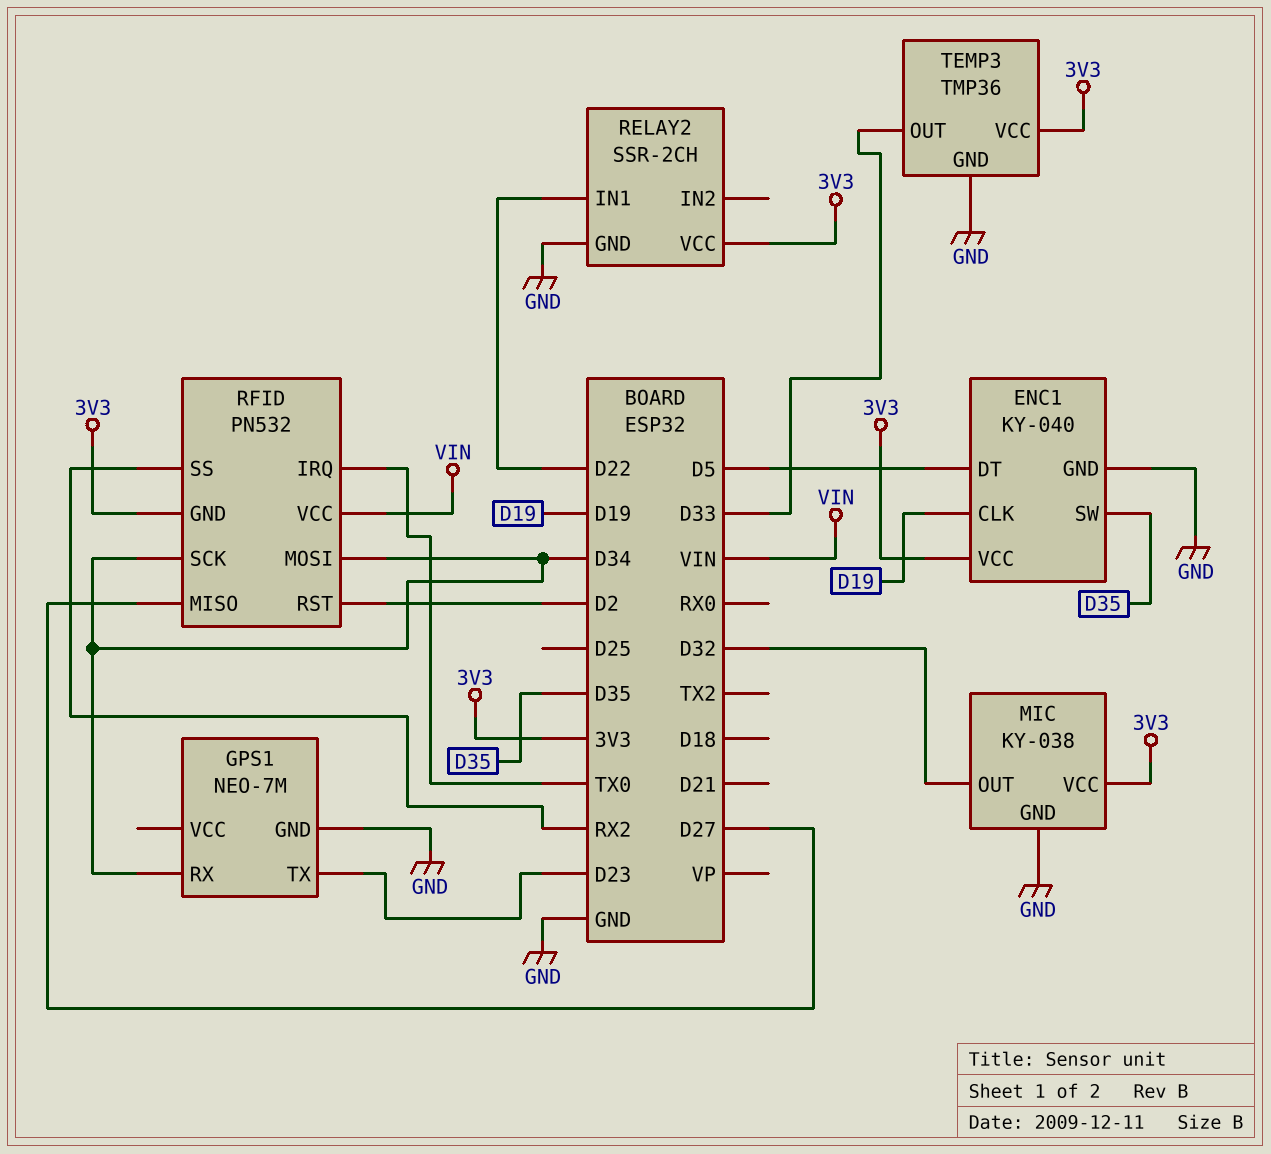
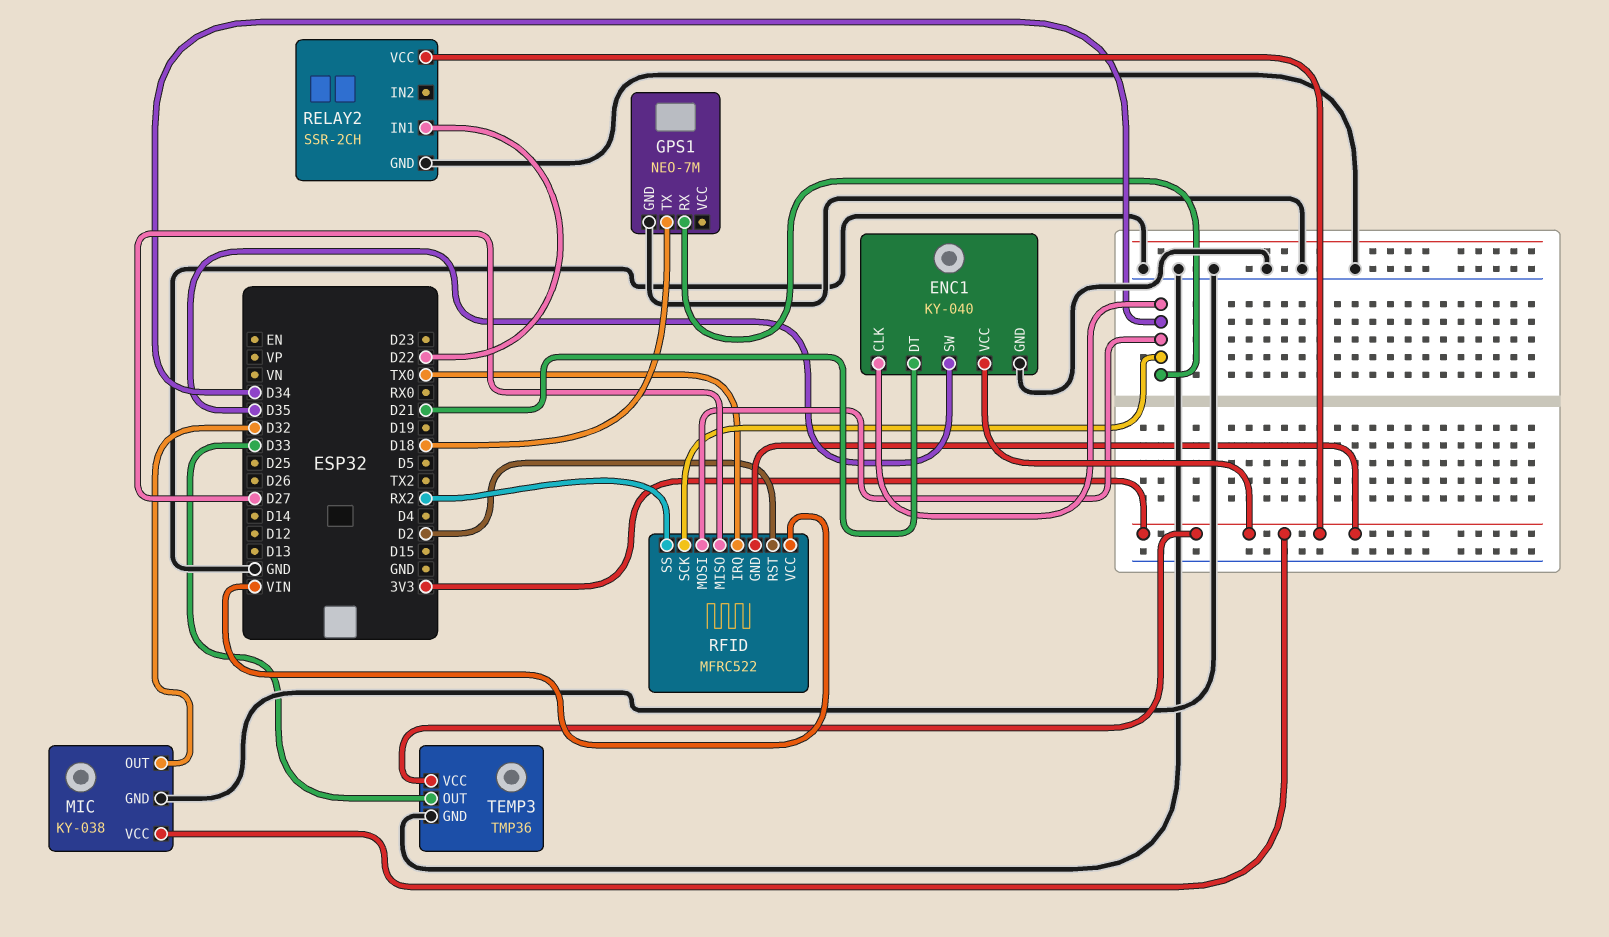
ENC1 pin CLK: D19 -> D34
ENC1 pin DT: D5 -> D21
GPS1 pin TX: D23 -> D18
RFID: PN532 -> MFRC522

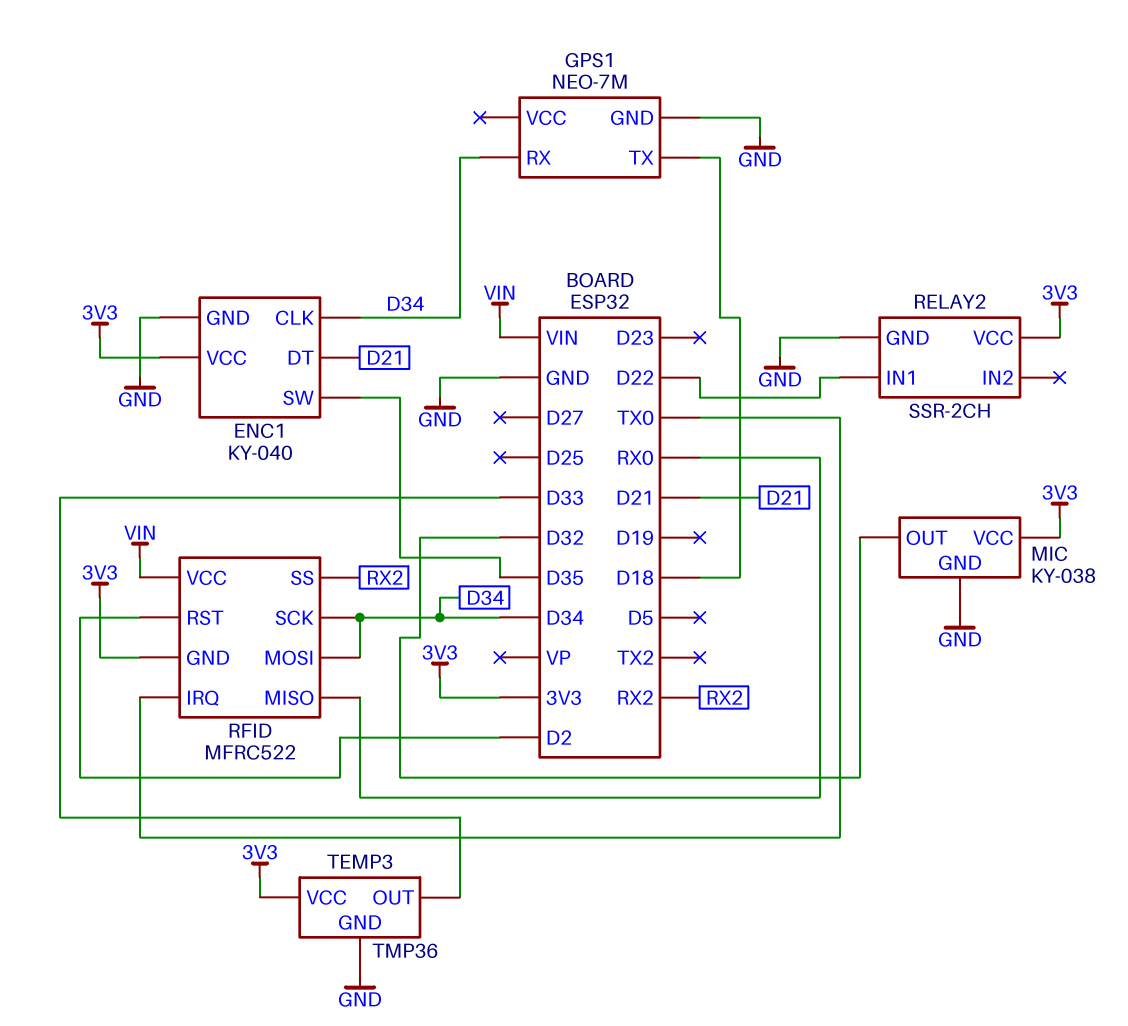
RFID pin MISO: D27 -> RX0

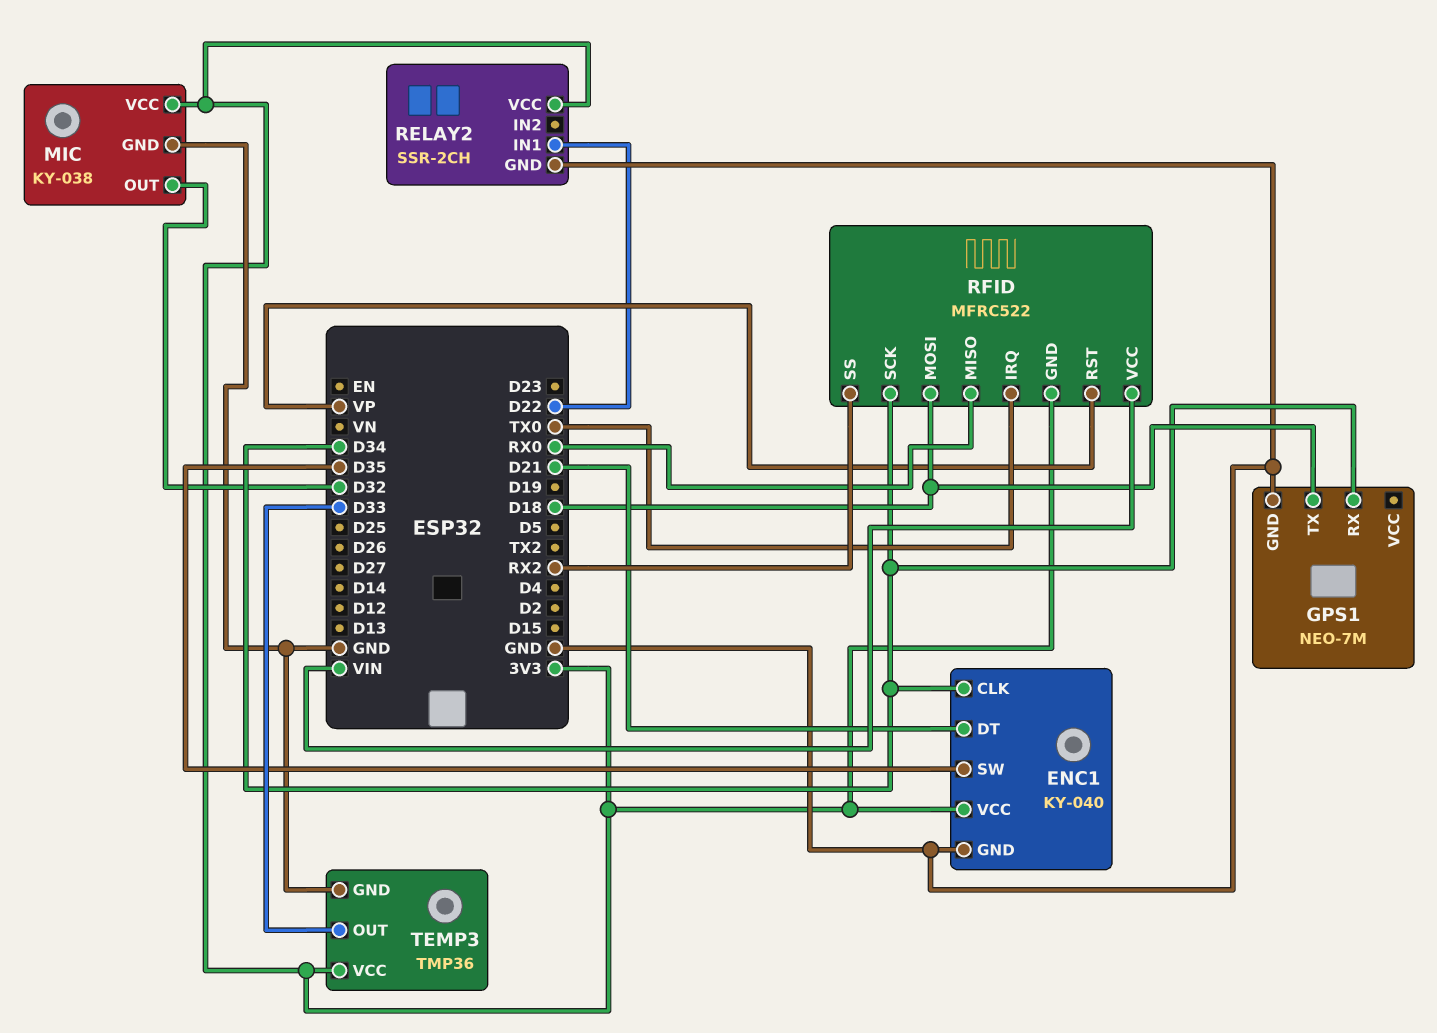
RFID pin MOSI: D34 -> D18
RFID pin RST: D2 -> VP

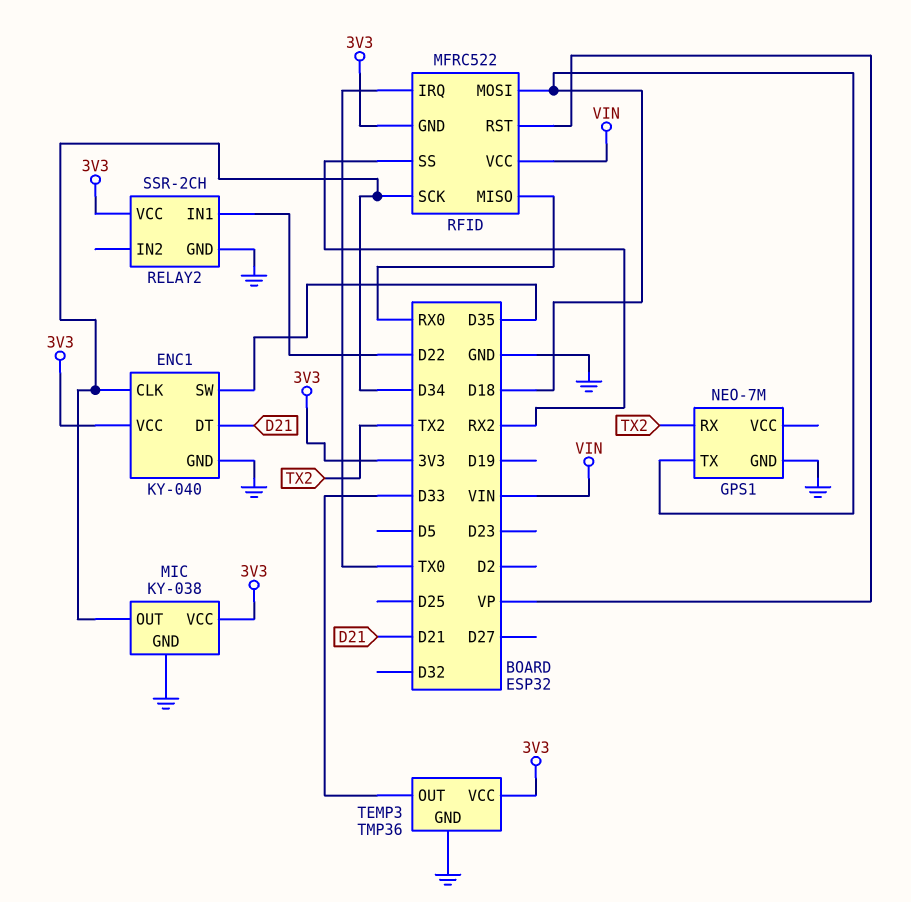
GPS1 pin RX: D34 -> TX2
MIC pin OUT: D32 -> D34

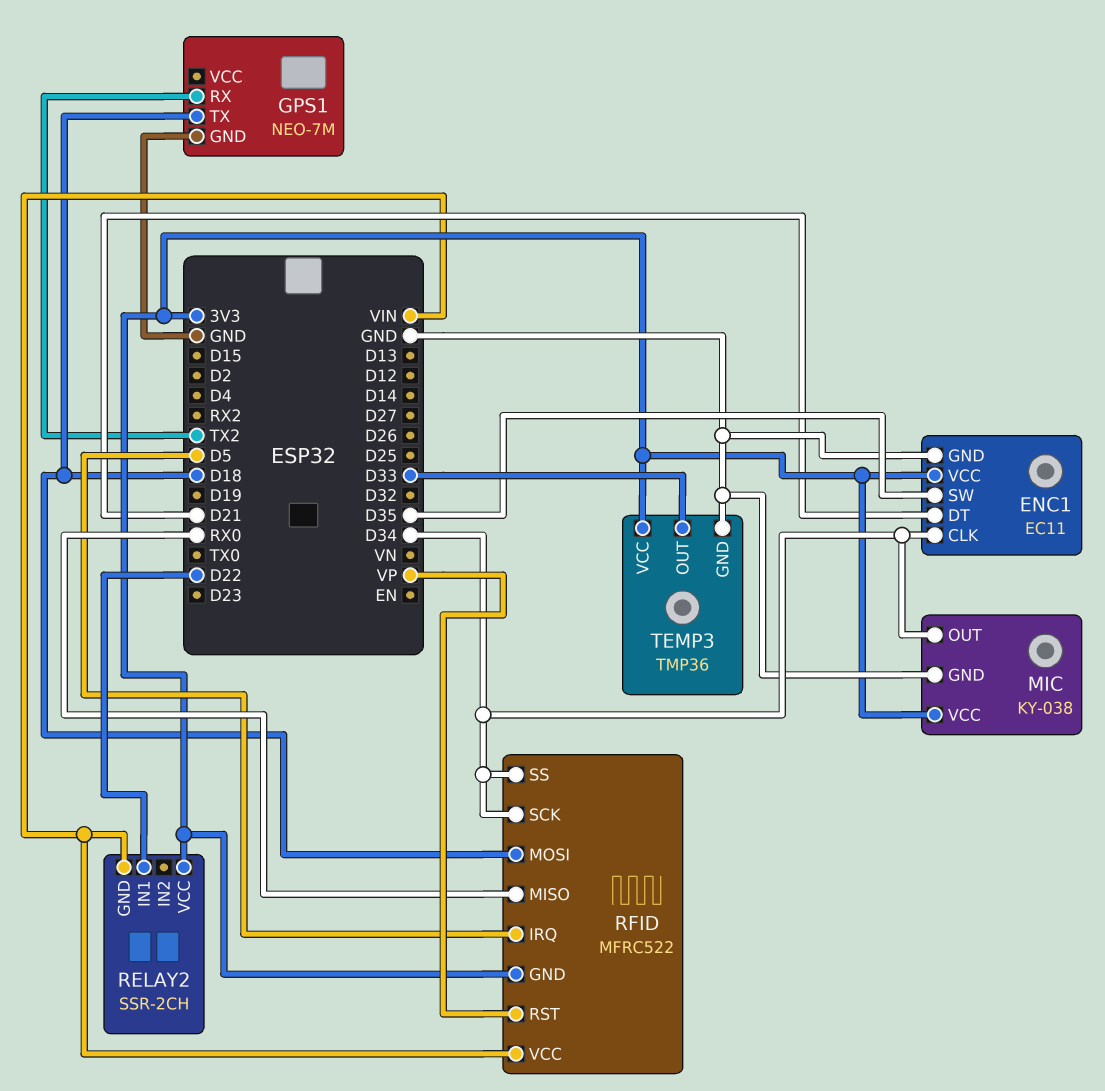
ENC1: KY-040 -> EC11
RELAY2 pin GND: GND -> VIN
RFID pin IRQ: TX0 -> D5
RFID pin SS: RX2 -> D34

